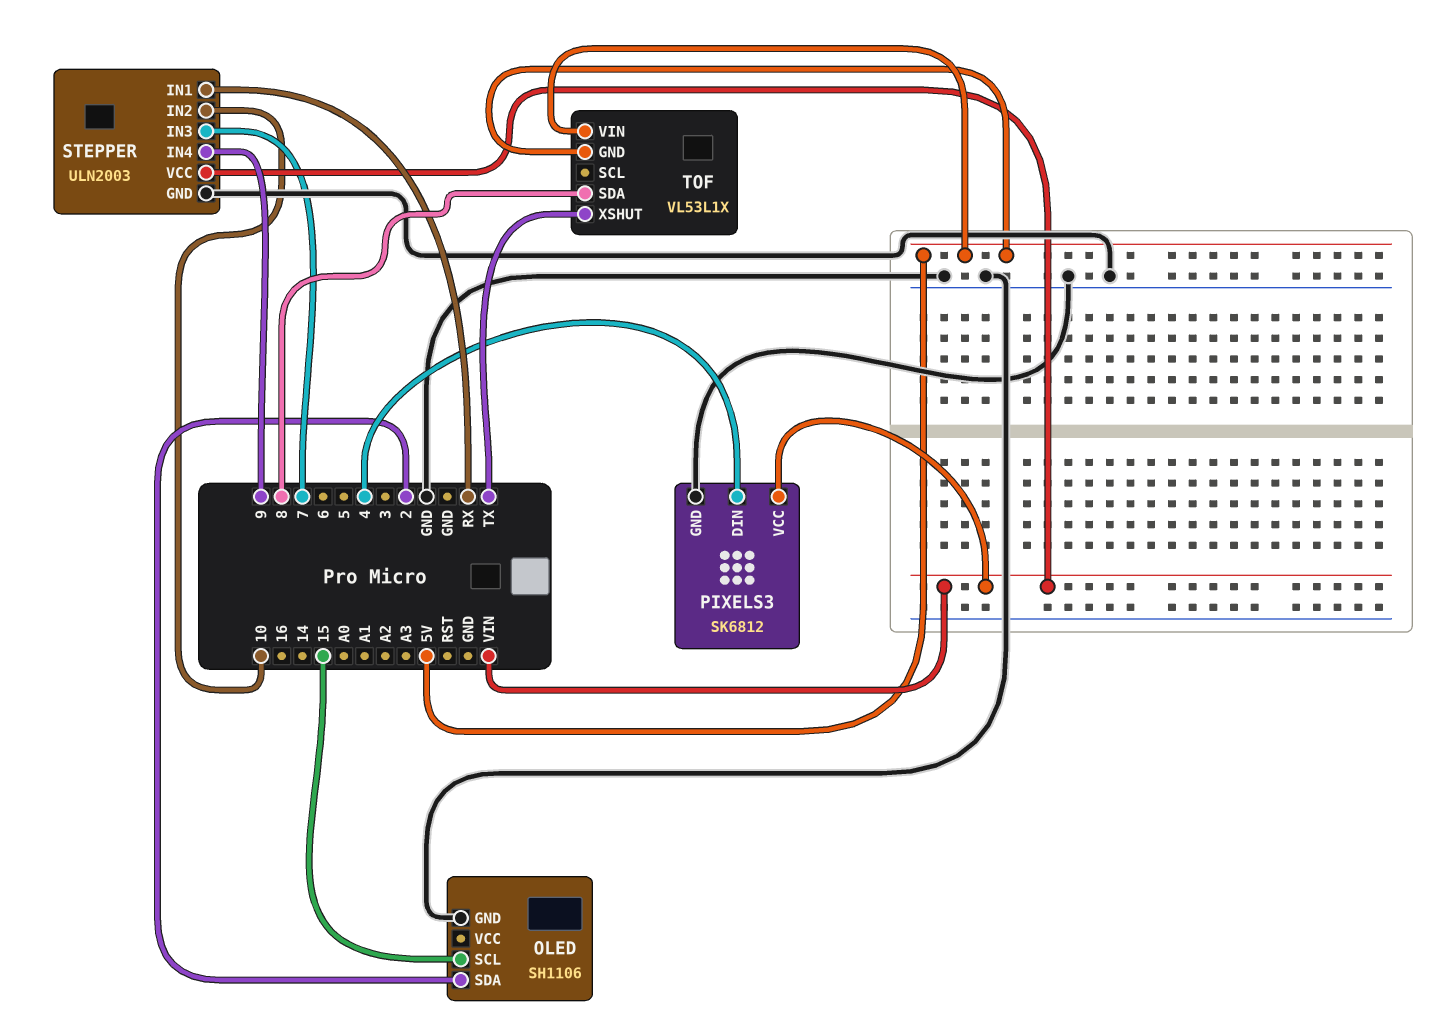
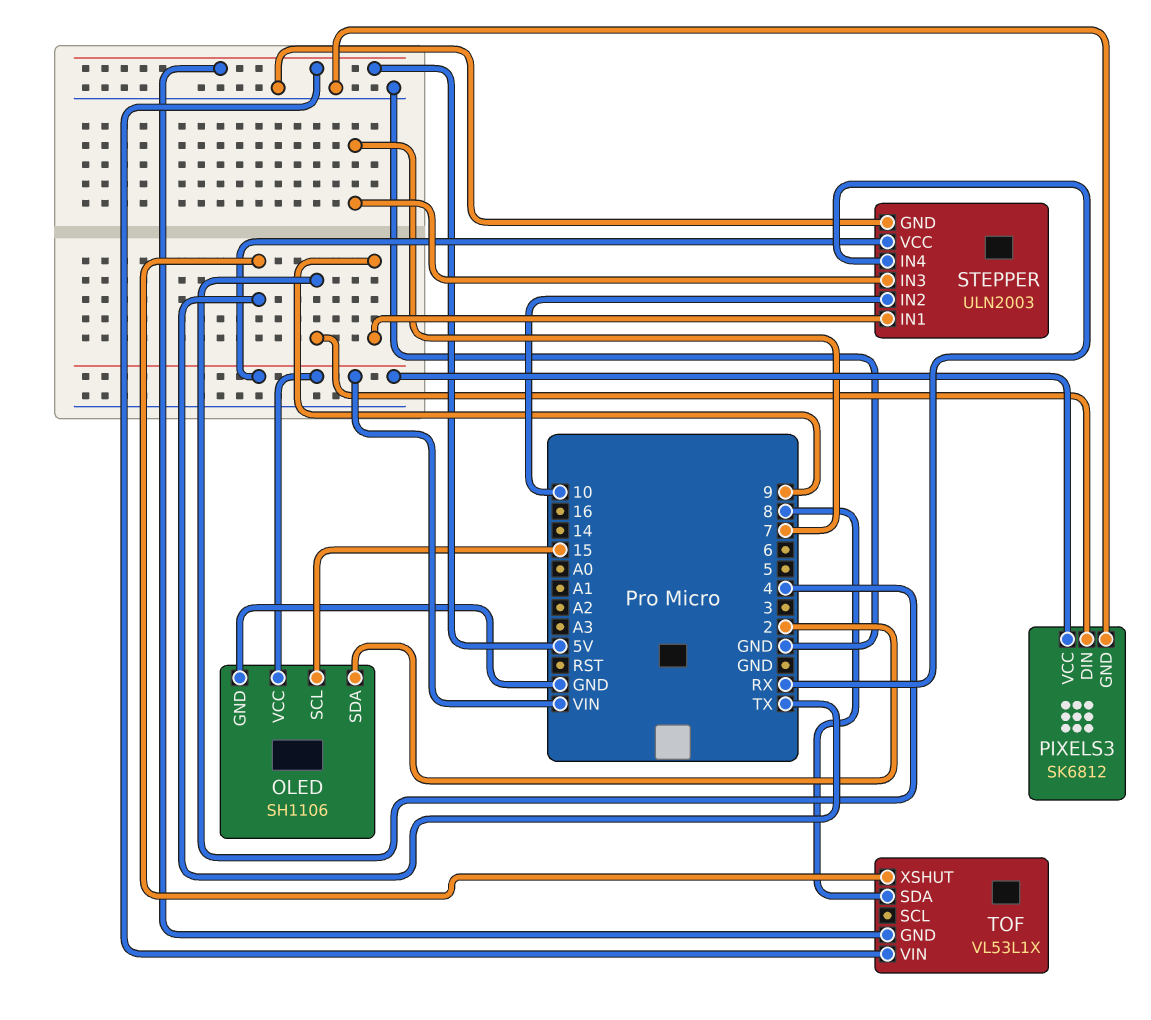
OLED pin VCC: none -> VIN
STEPPER pin IN1: RX -> 9
STEPPER pin IN4: 9 -> RX

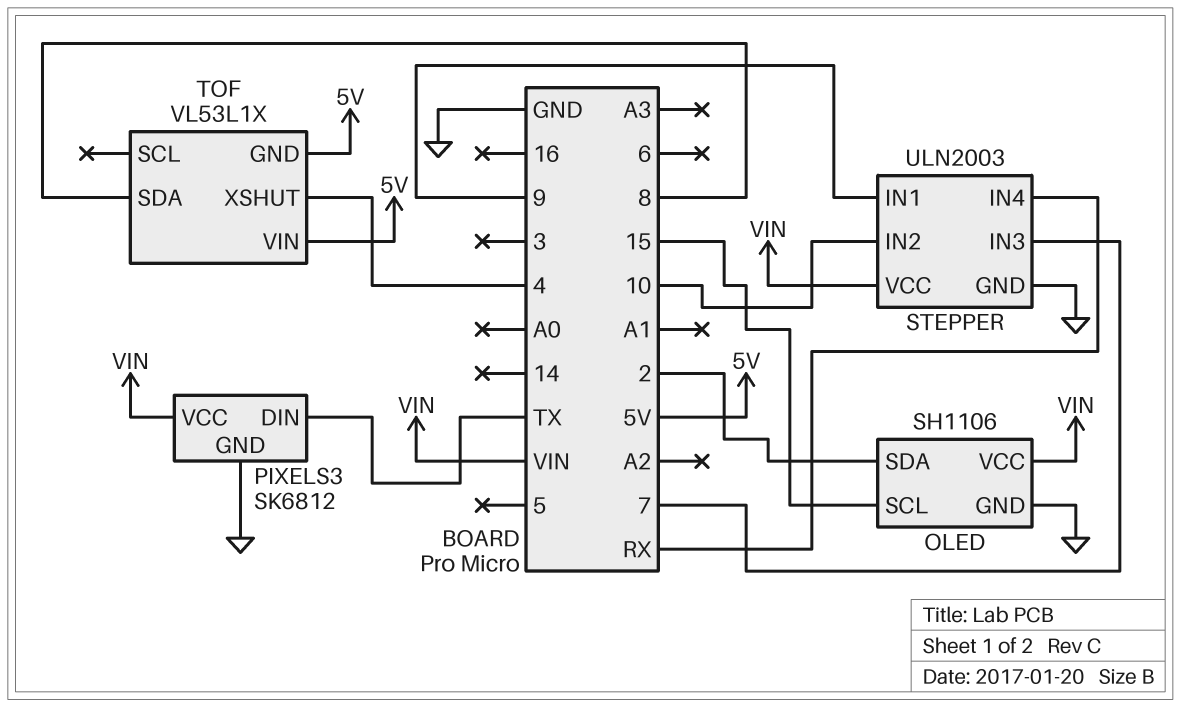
PIXELS3 pin DIN: 4 -> TX
TOF pin XSHUT: TX -> 4

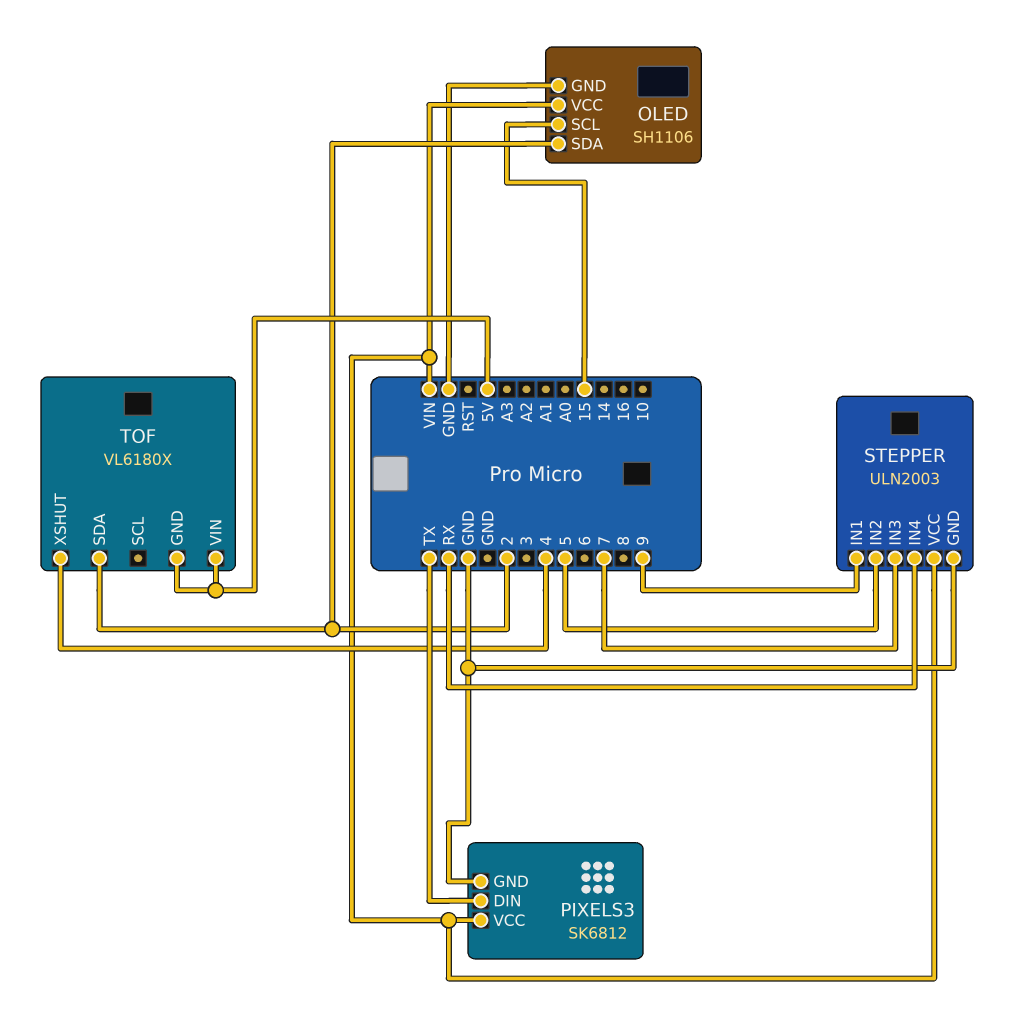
STEPPER pin IN2: 10 -> 5
TOF: VL53L1X -> VL6180X
TOF pin SDA: 8 -> 2

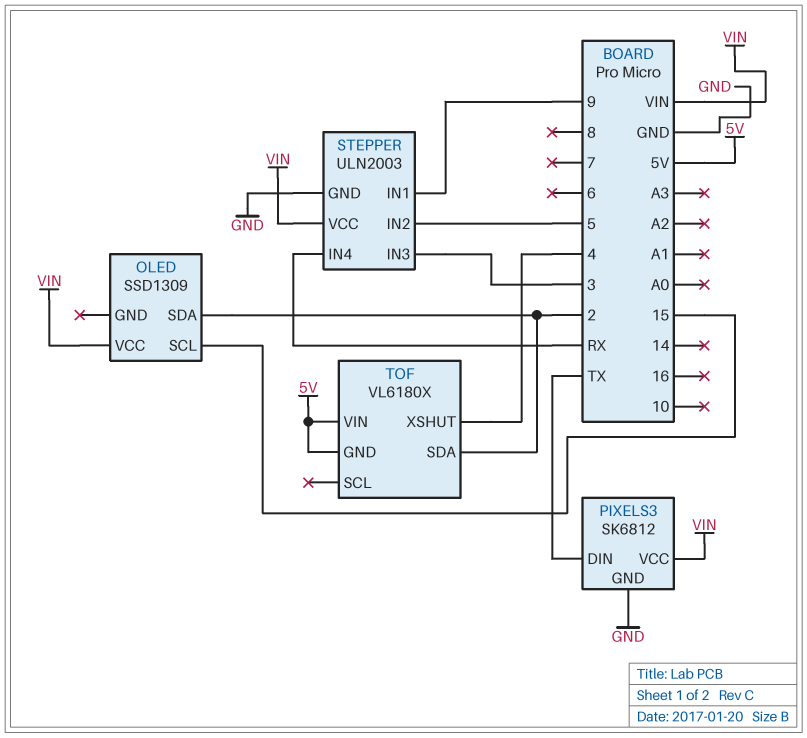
OLED: SH1106 -> SSD1309
OLED pin GND: GND -> none
STEPPER pin IN3: 7 -> 3

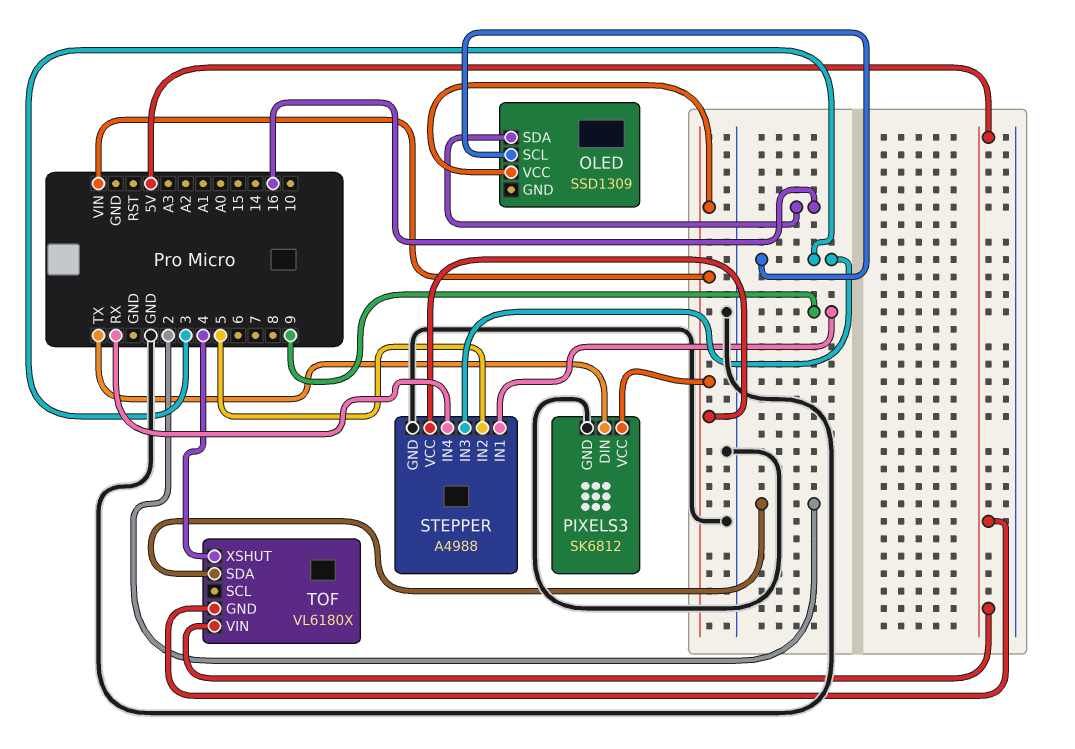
OLED pin SCL: 15 -> 3
OLED pin SDA: 2 -> 16
STEPPER: ULN2003 -> A4988

